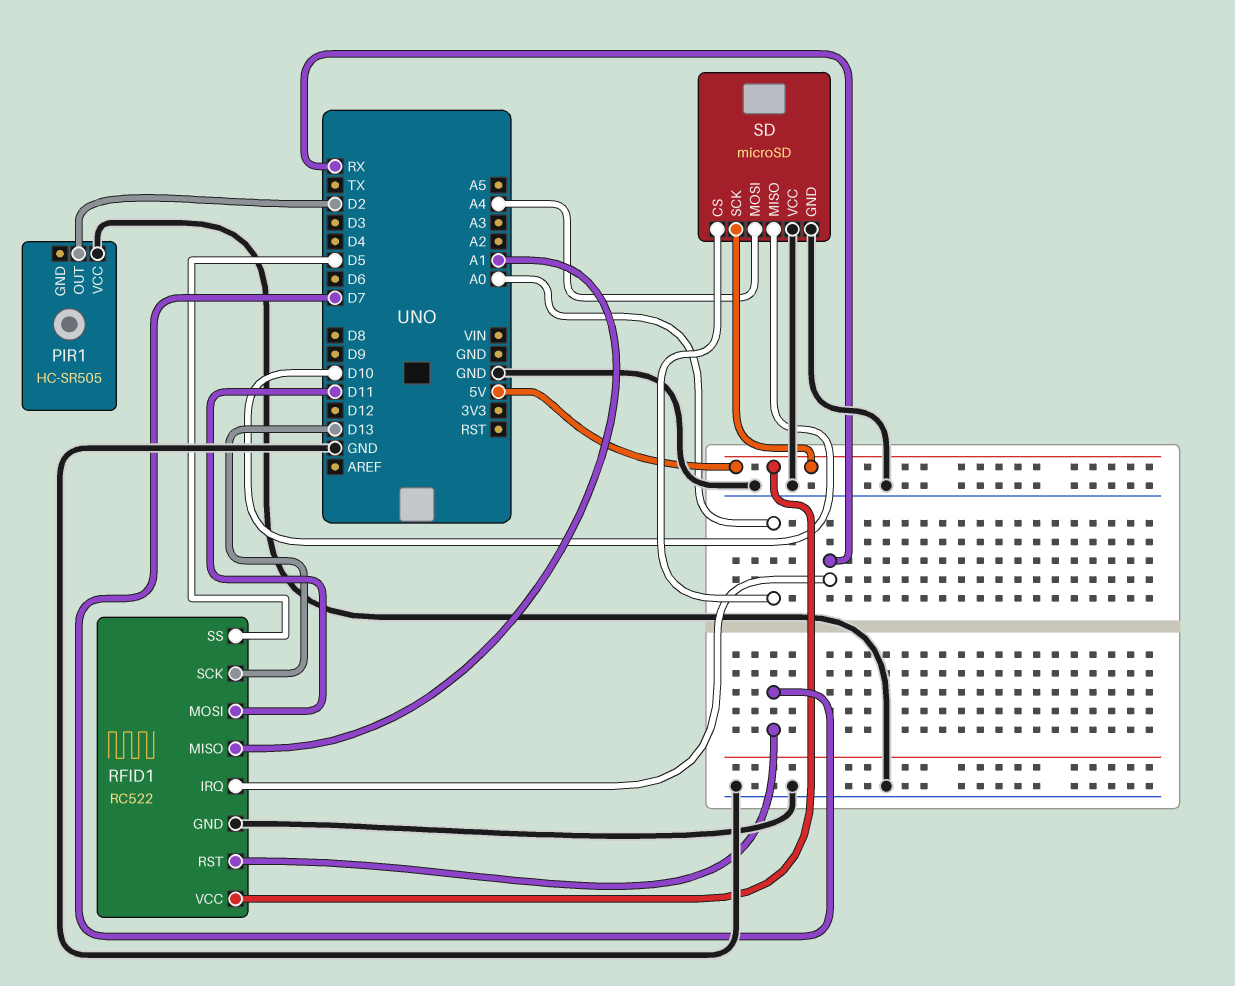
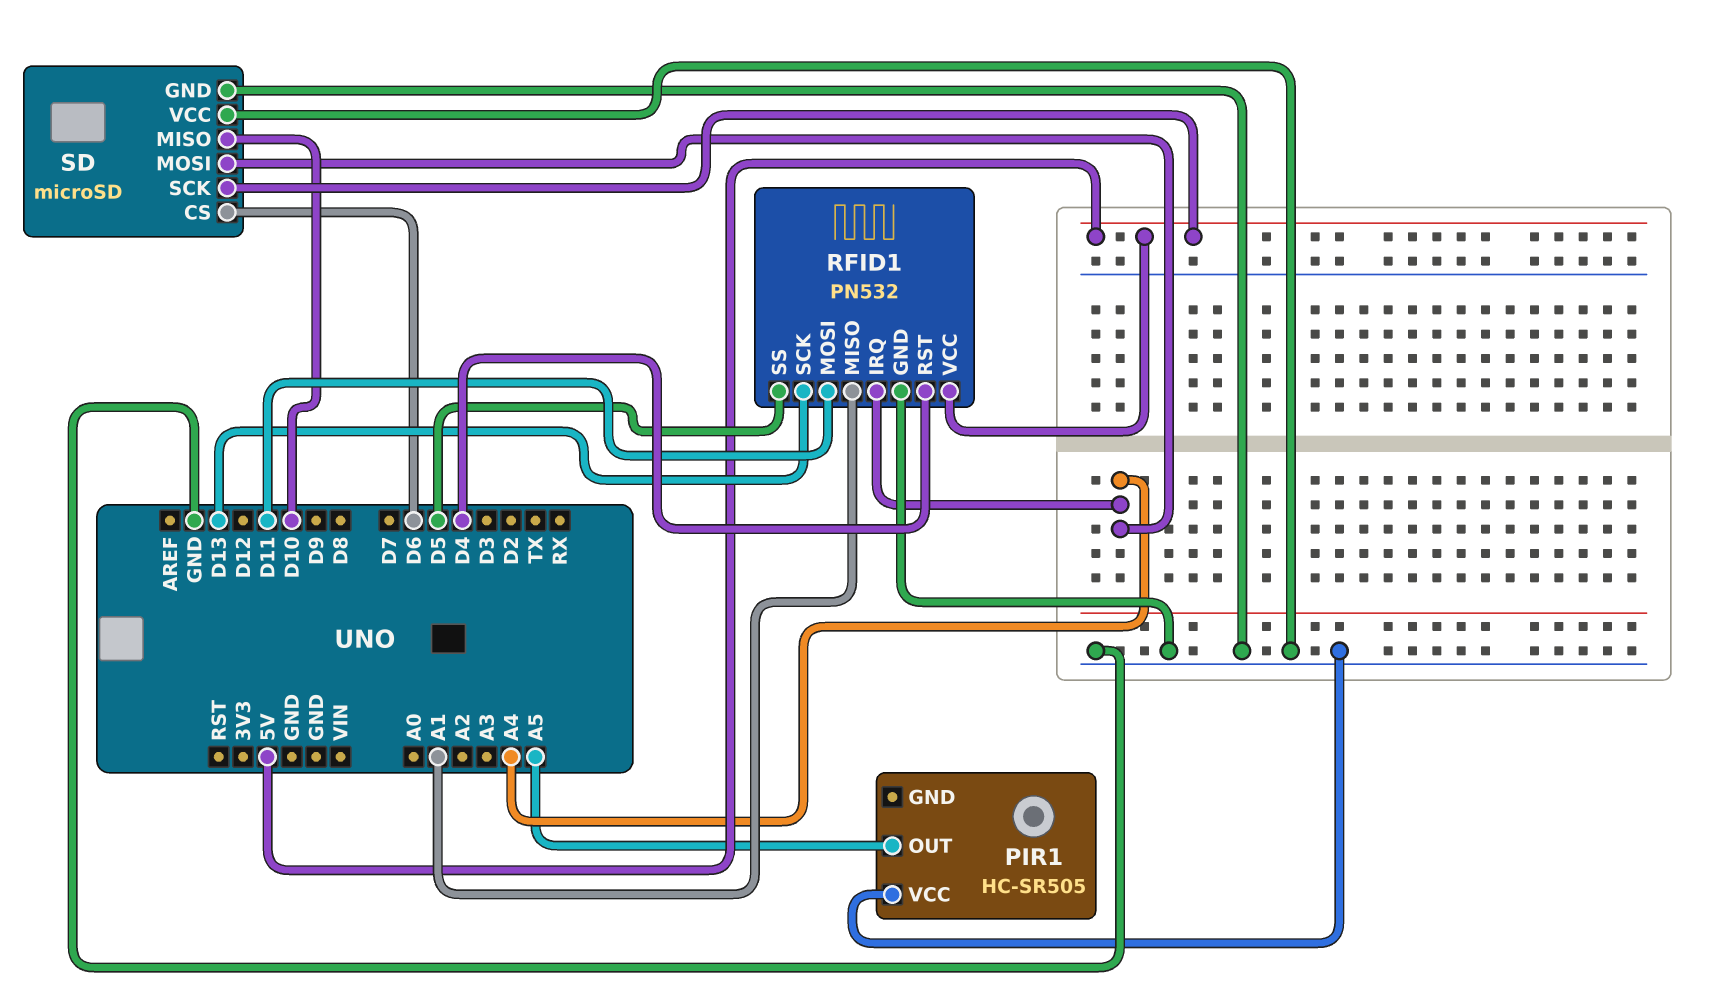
PIR1 pin OUT: D2 -> A5
RFID1: RC522 -> PN532
RFID1 pin IRQ: RX -> A4
RFID1 pin RST: D7 -> D4
SD pin CS: A0 -> D6

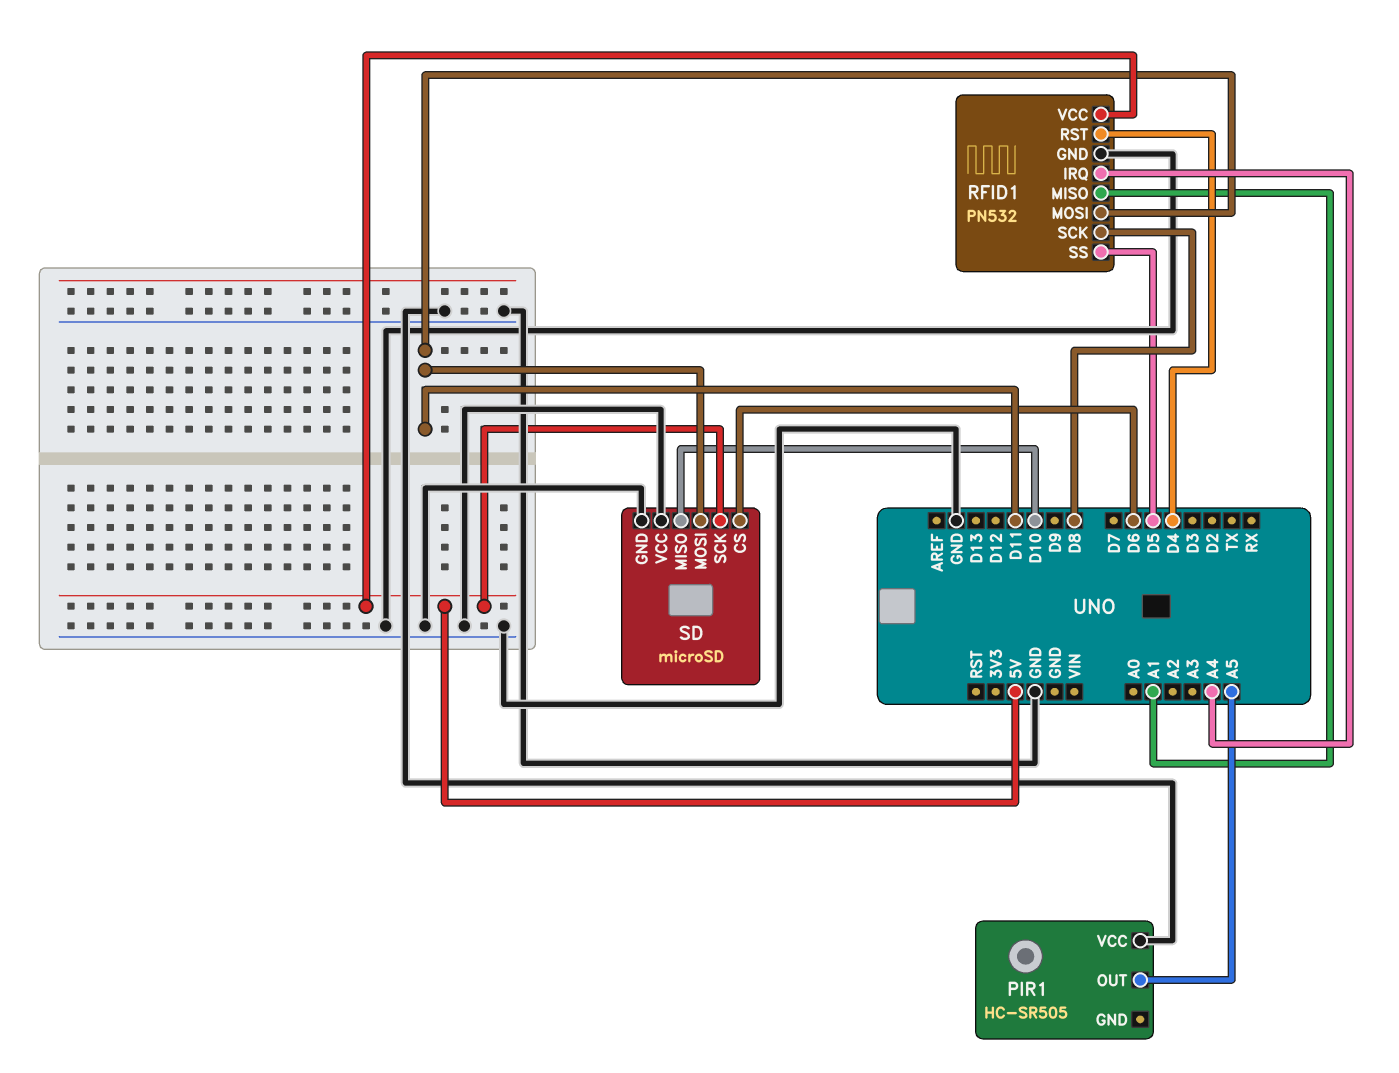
RFID1 pin SCK: D13 -> D8
SD pin MOSI: A4 -> D11

